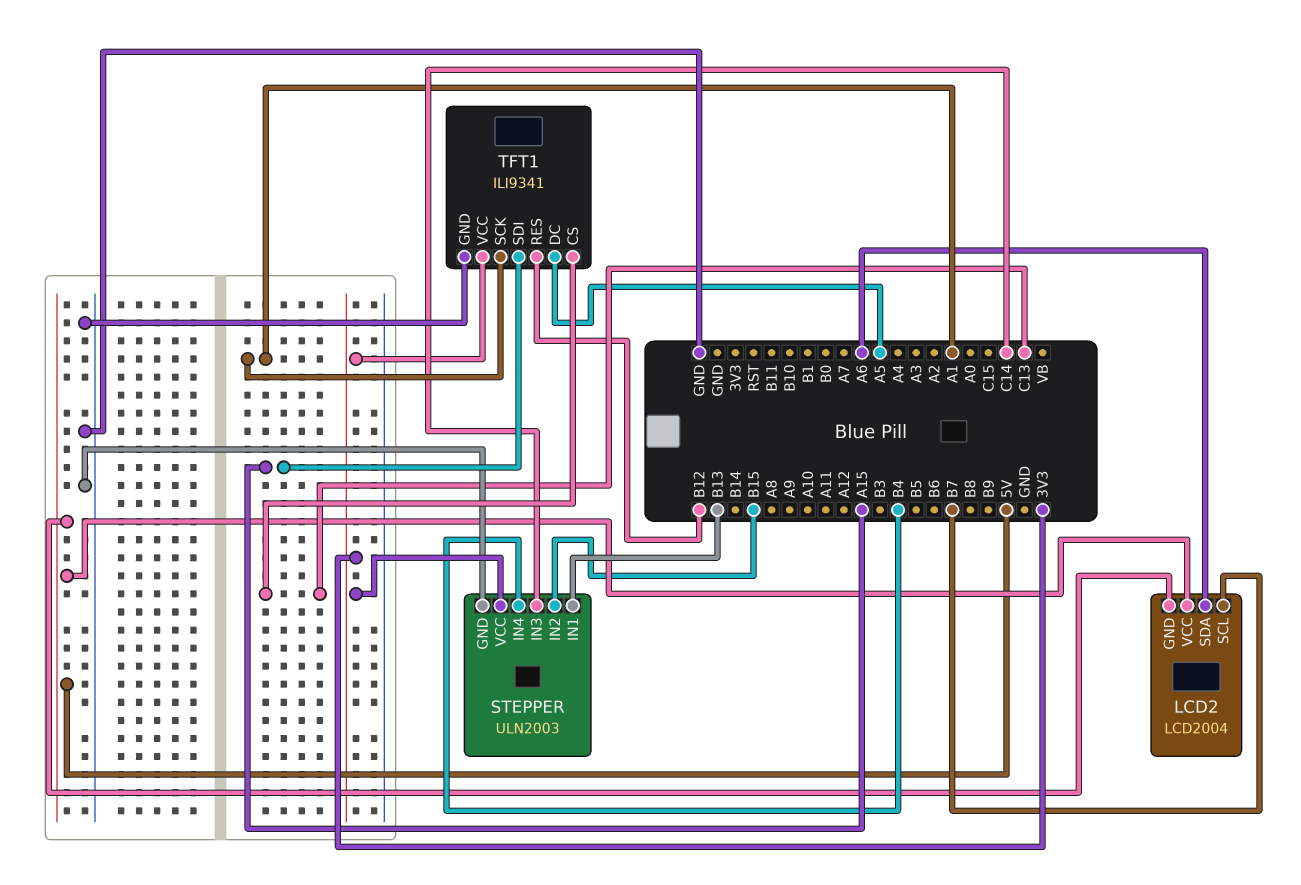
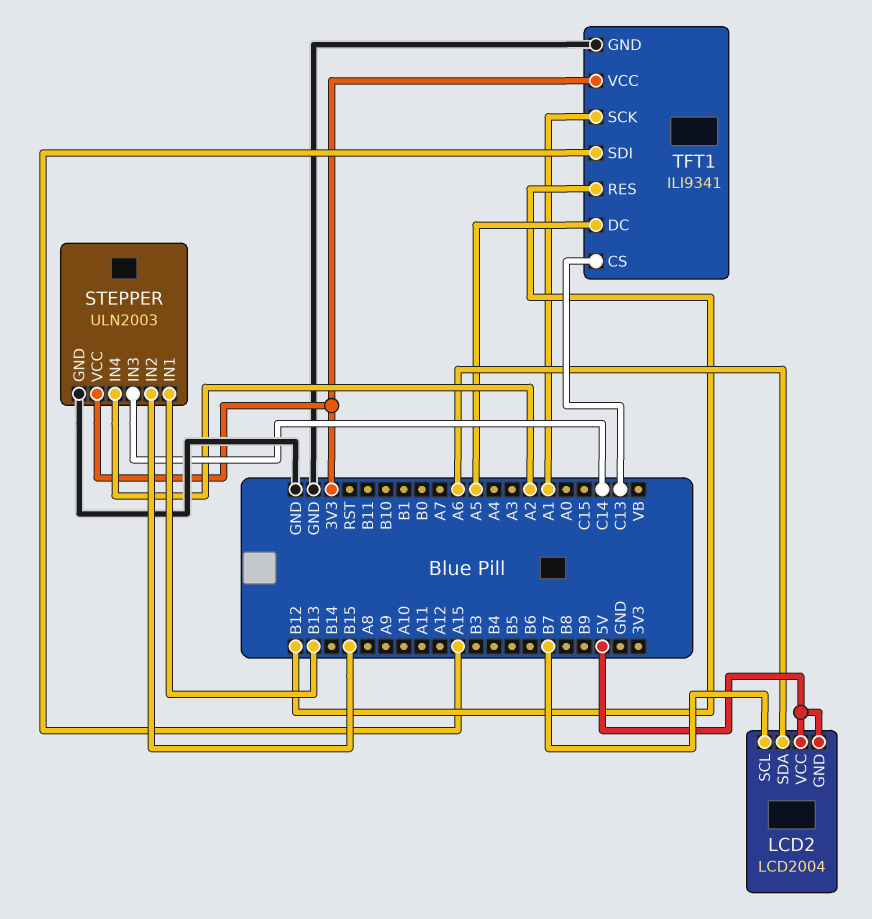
STEPPER pin IN4: B4 -> A2

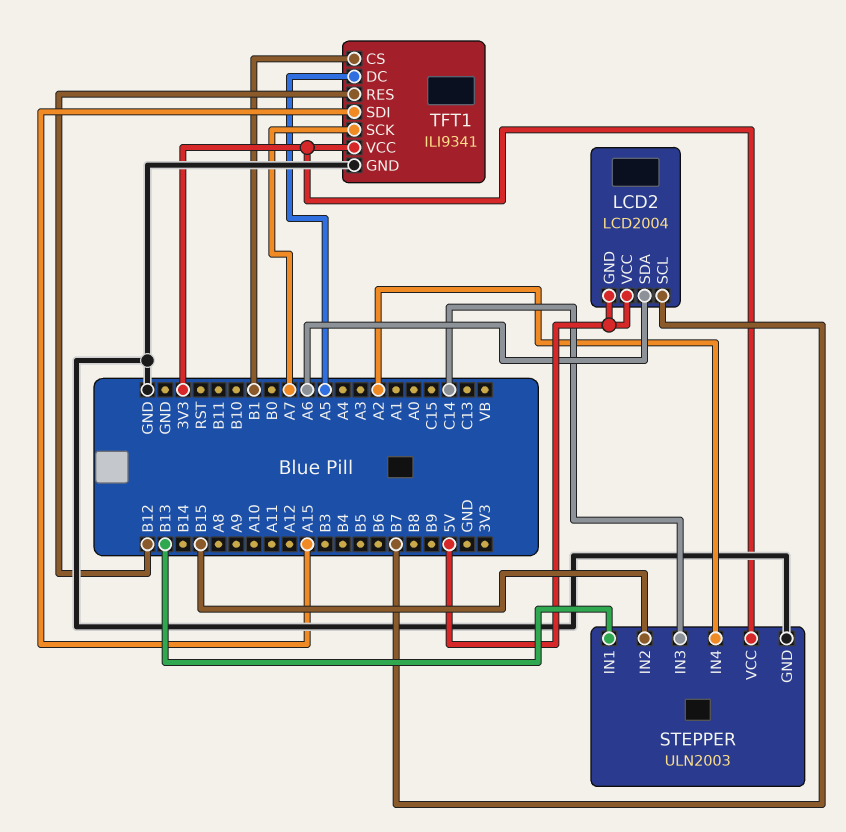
TFT1 pin CS: C13 -> B1
TFT1 pin SCK: A1 -> A7

